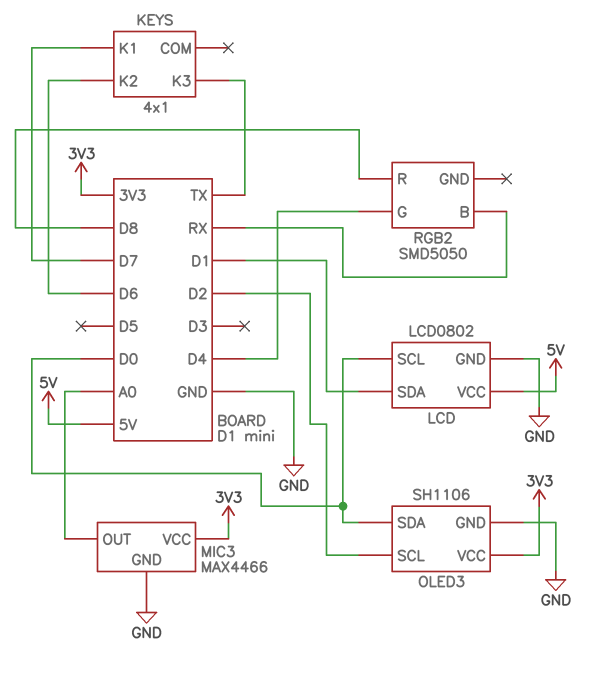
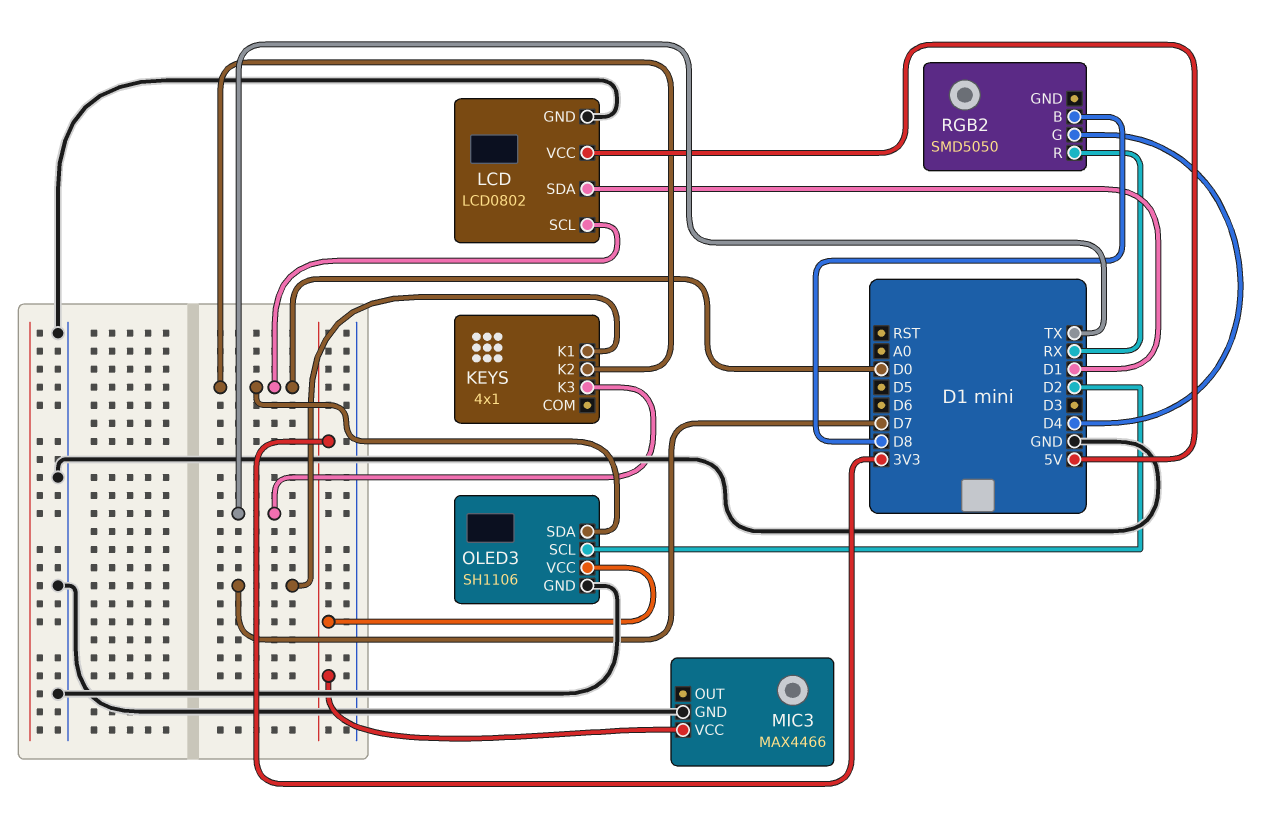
KEYS pin K2: D6 -> D0
MIC3 pin OUT: A0 -> none
RGB2 pin B: RX -> D8
RGB2 pin R: D8 -> RX

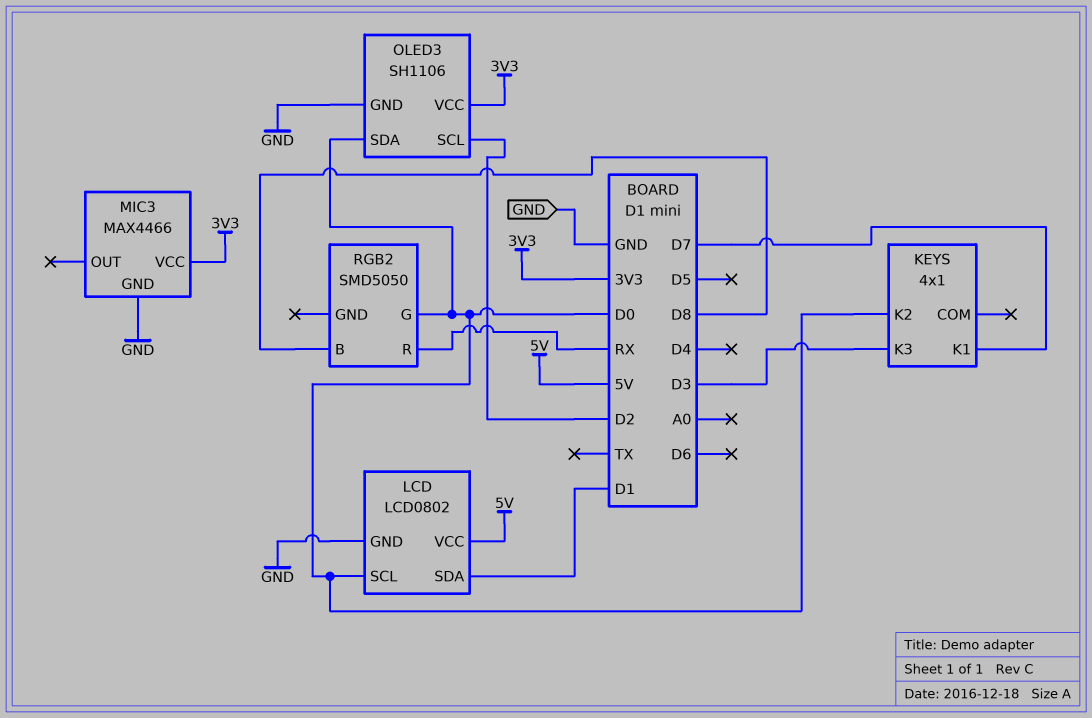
KEYS pin K3: TX -> D3
RGB2 pin G: D4 -> D0

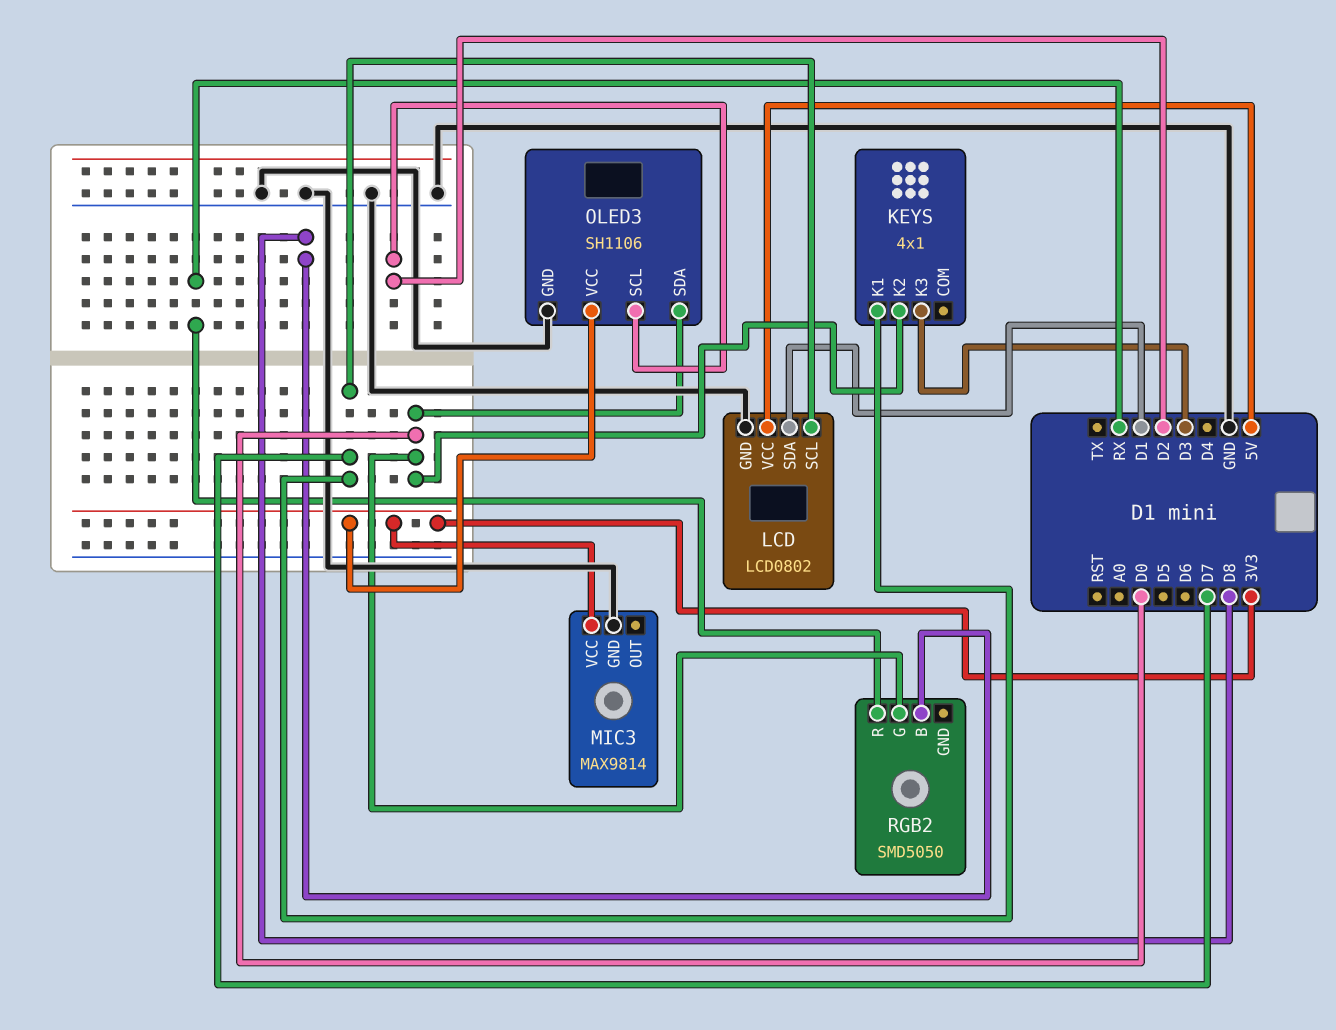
LCD pin SCL: D0 -> D7
MIC3: MAX4466 -> MAX9814

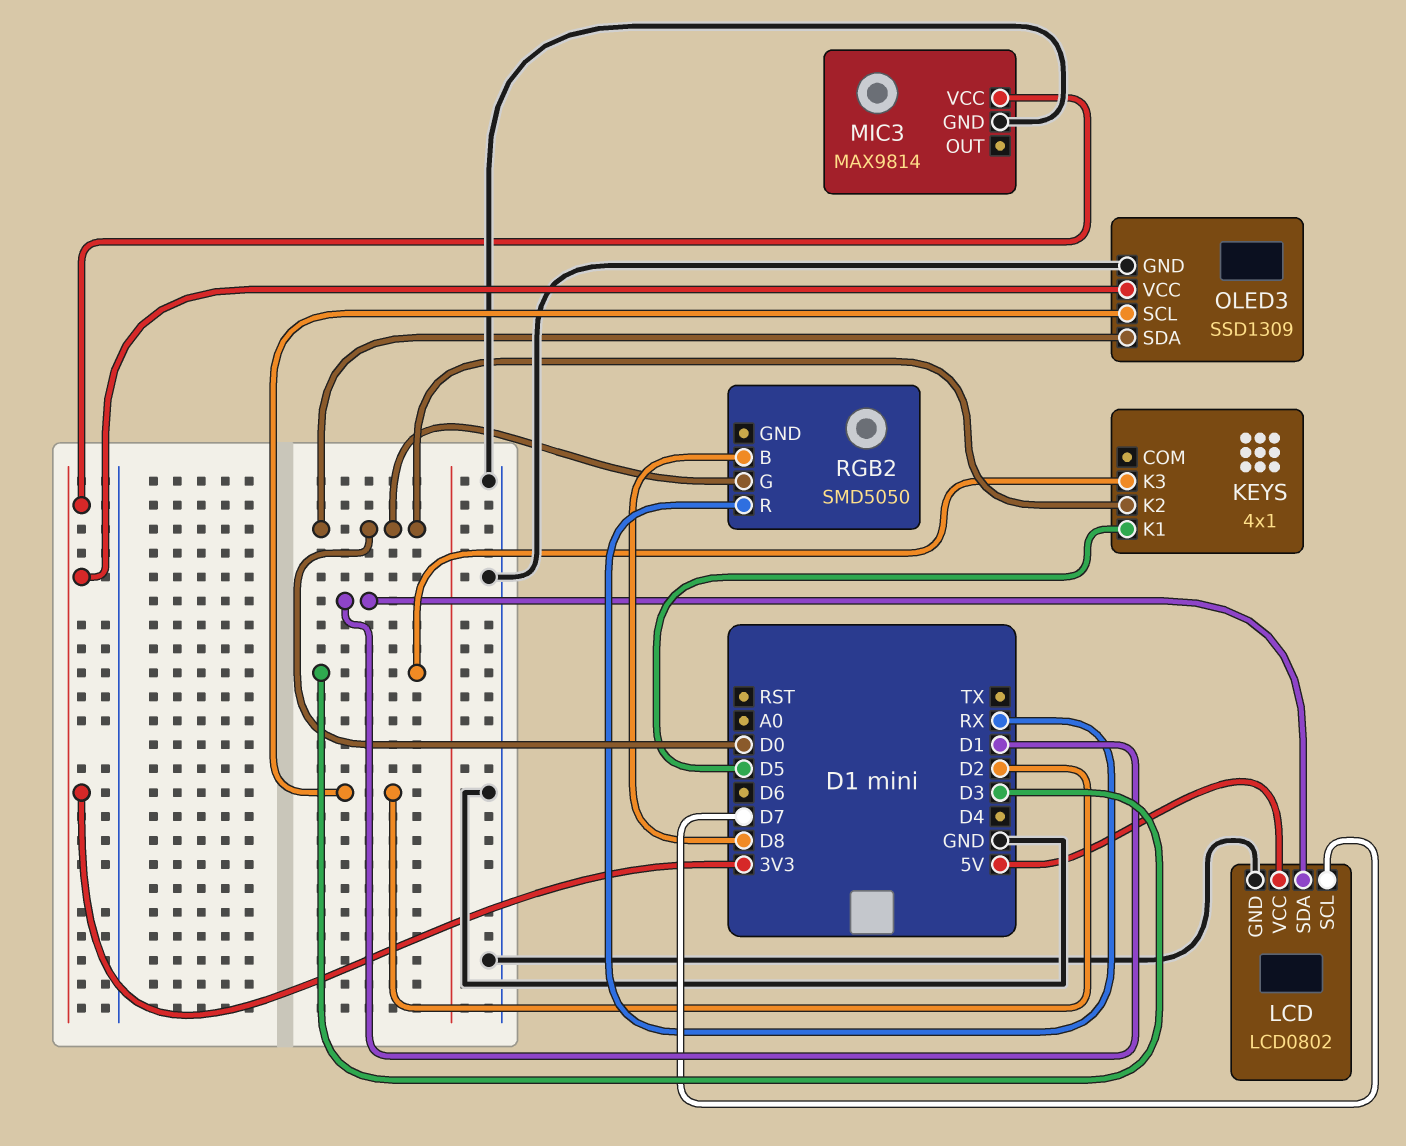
KEYS pin K1: D7 -> D5
OLED3: SH1106 -> SSD1309

